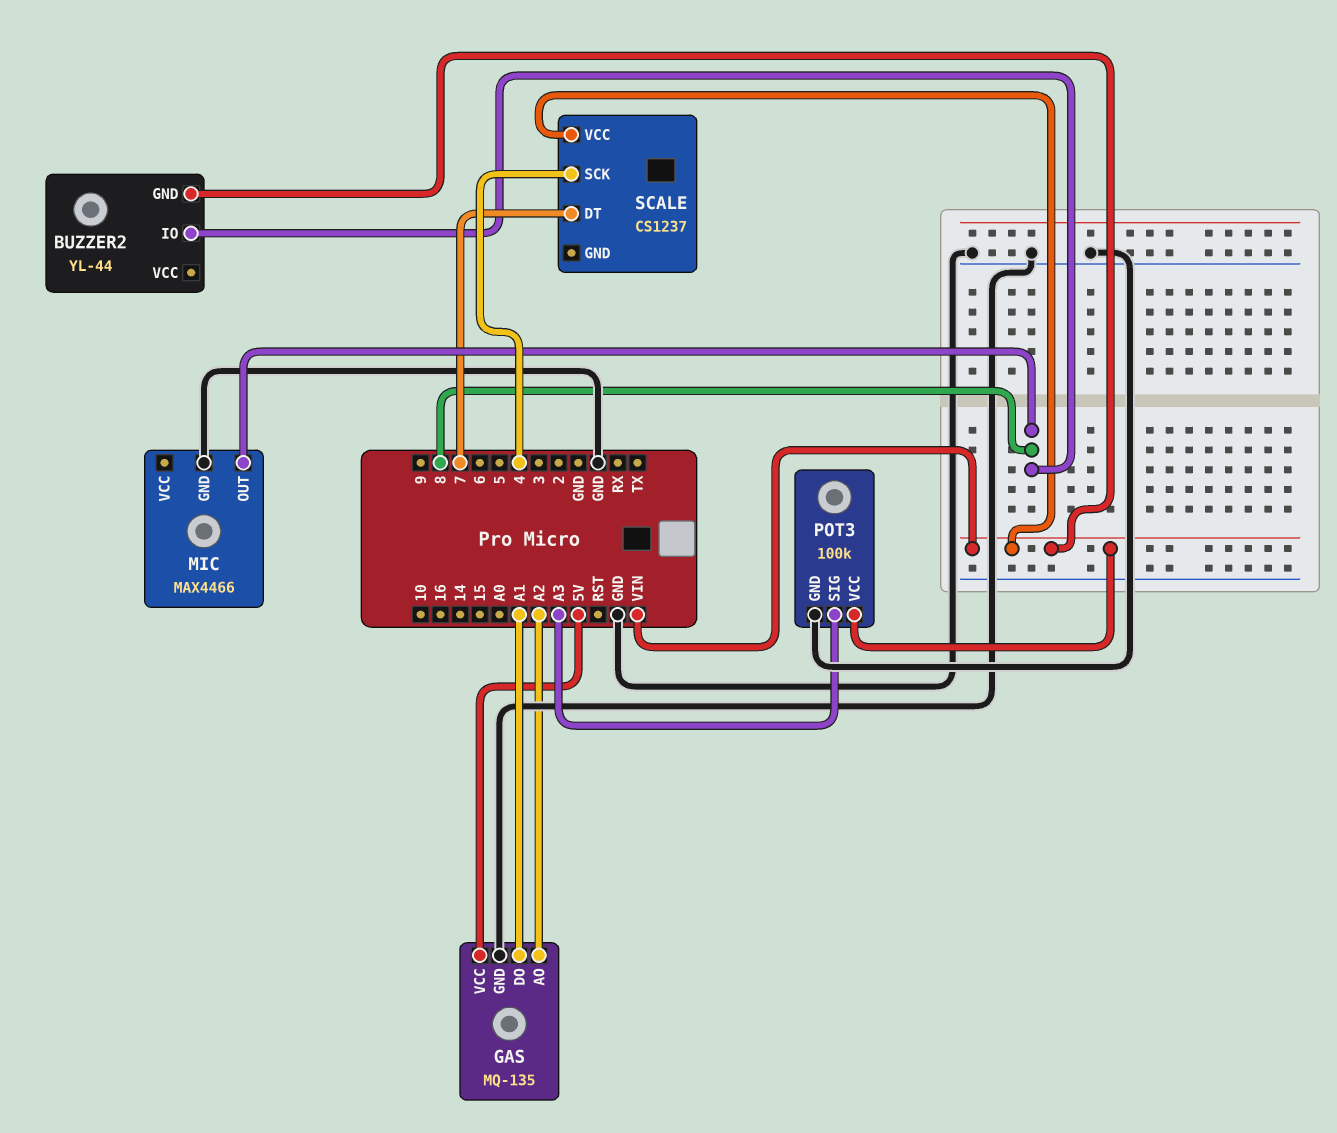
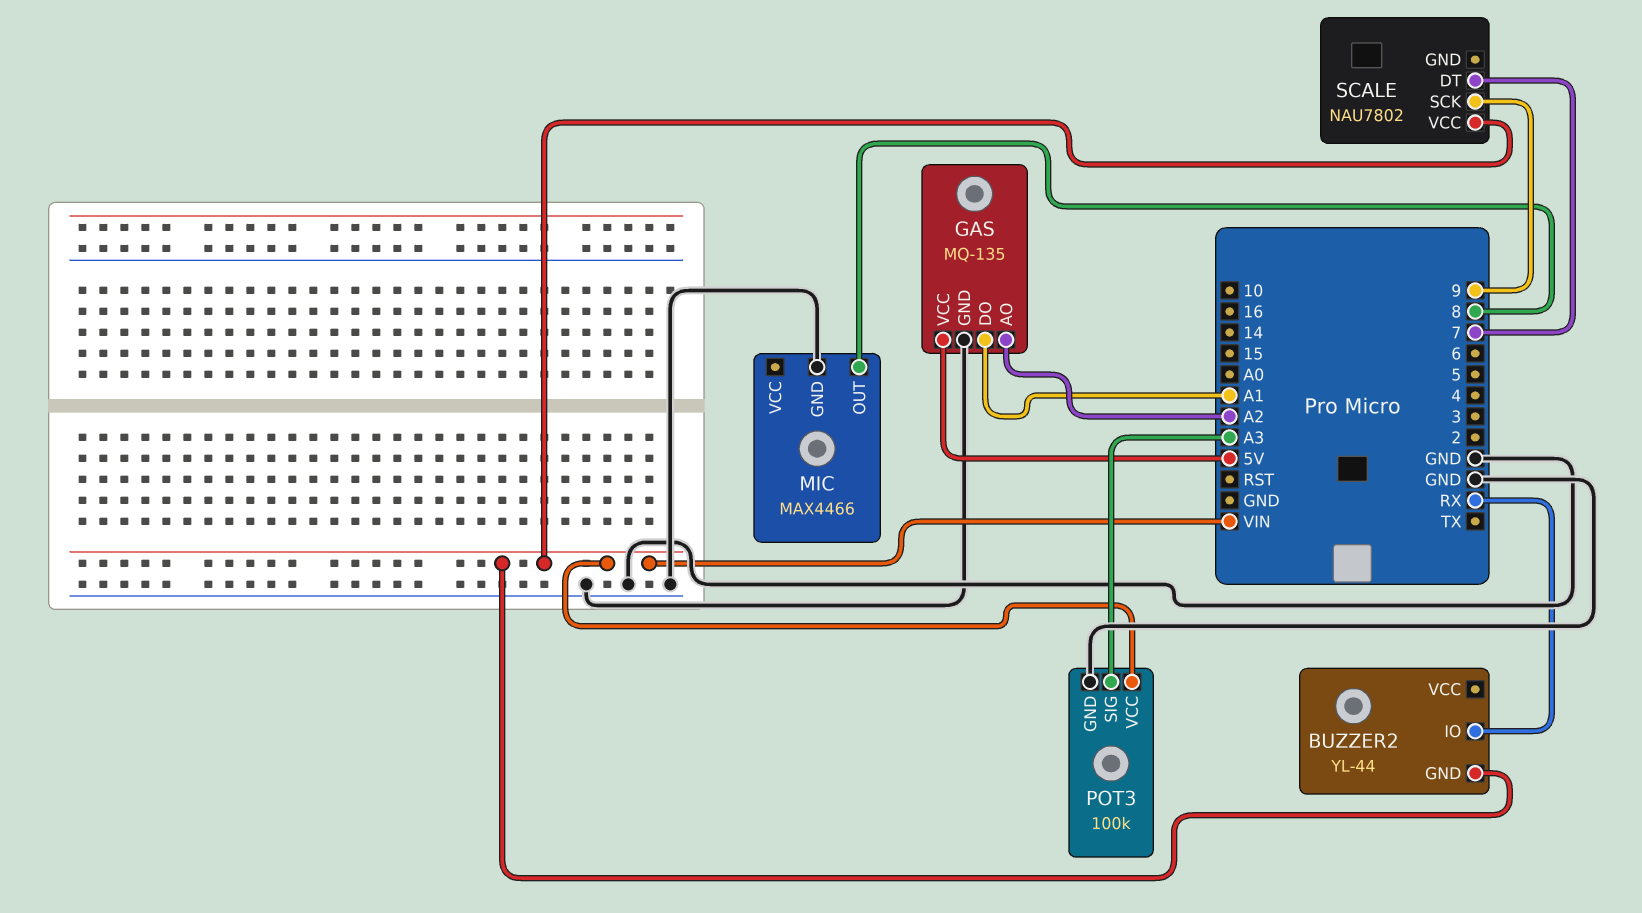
BUZZER2 pin IO: 8 -> RX
SCALE: CS1237 -> NAU7802
SCALE pin SCK: 4 -> 9

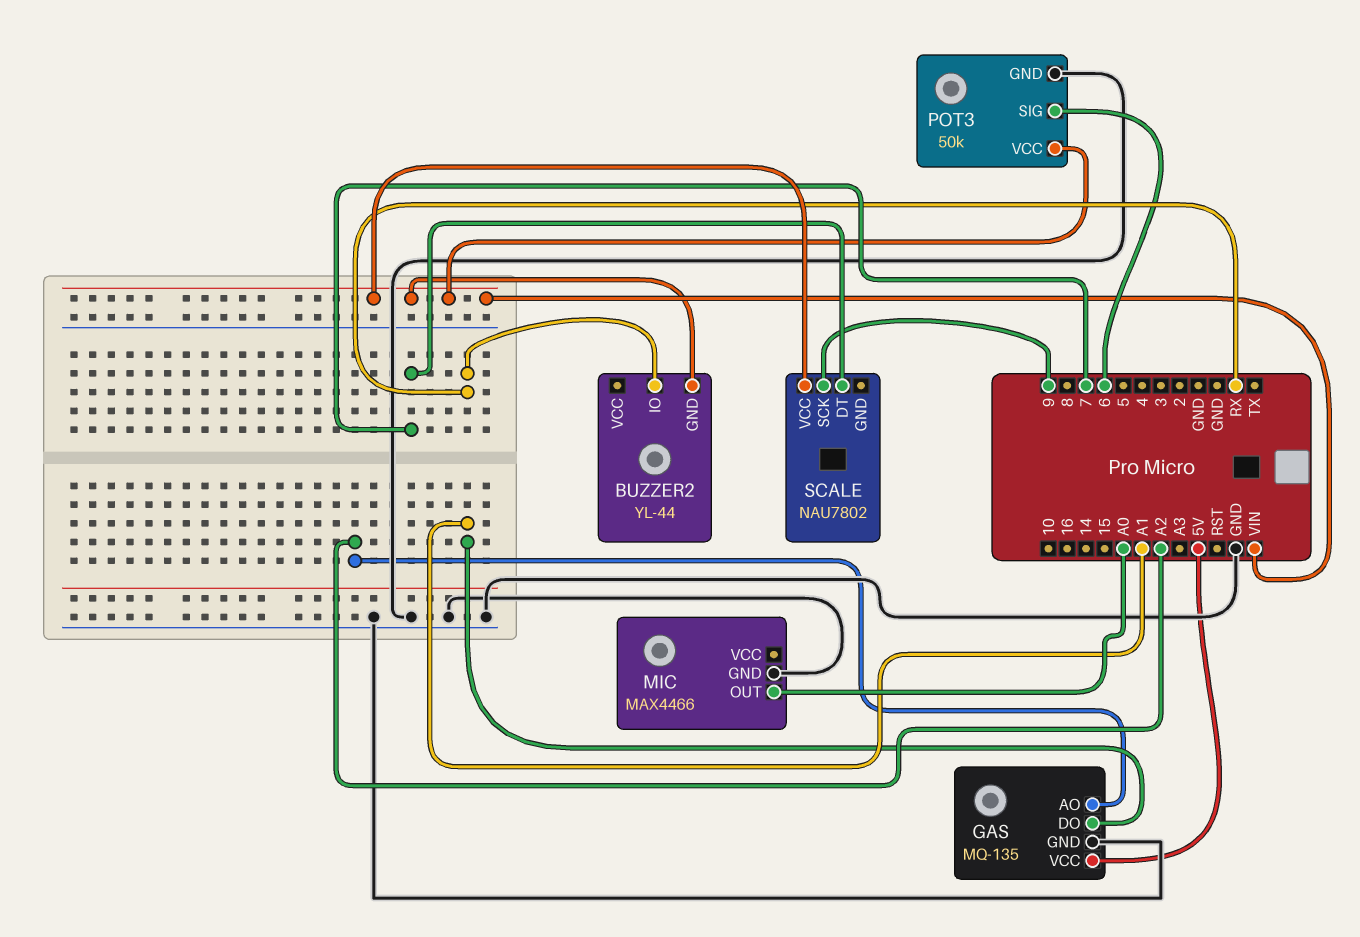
MIC pin OUT: 8 -> A0
POT3: 100k -> 50k
POT3 pin SIG: A3 -> 6

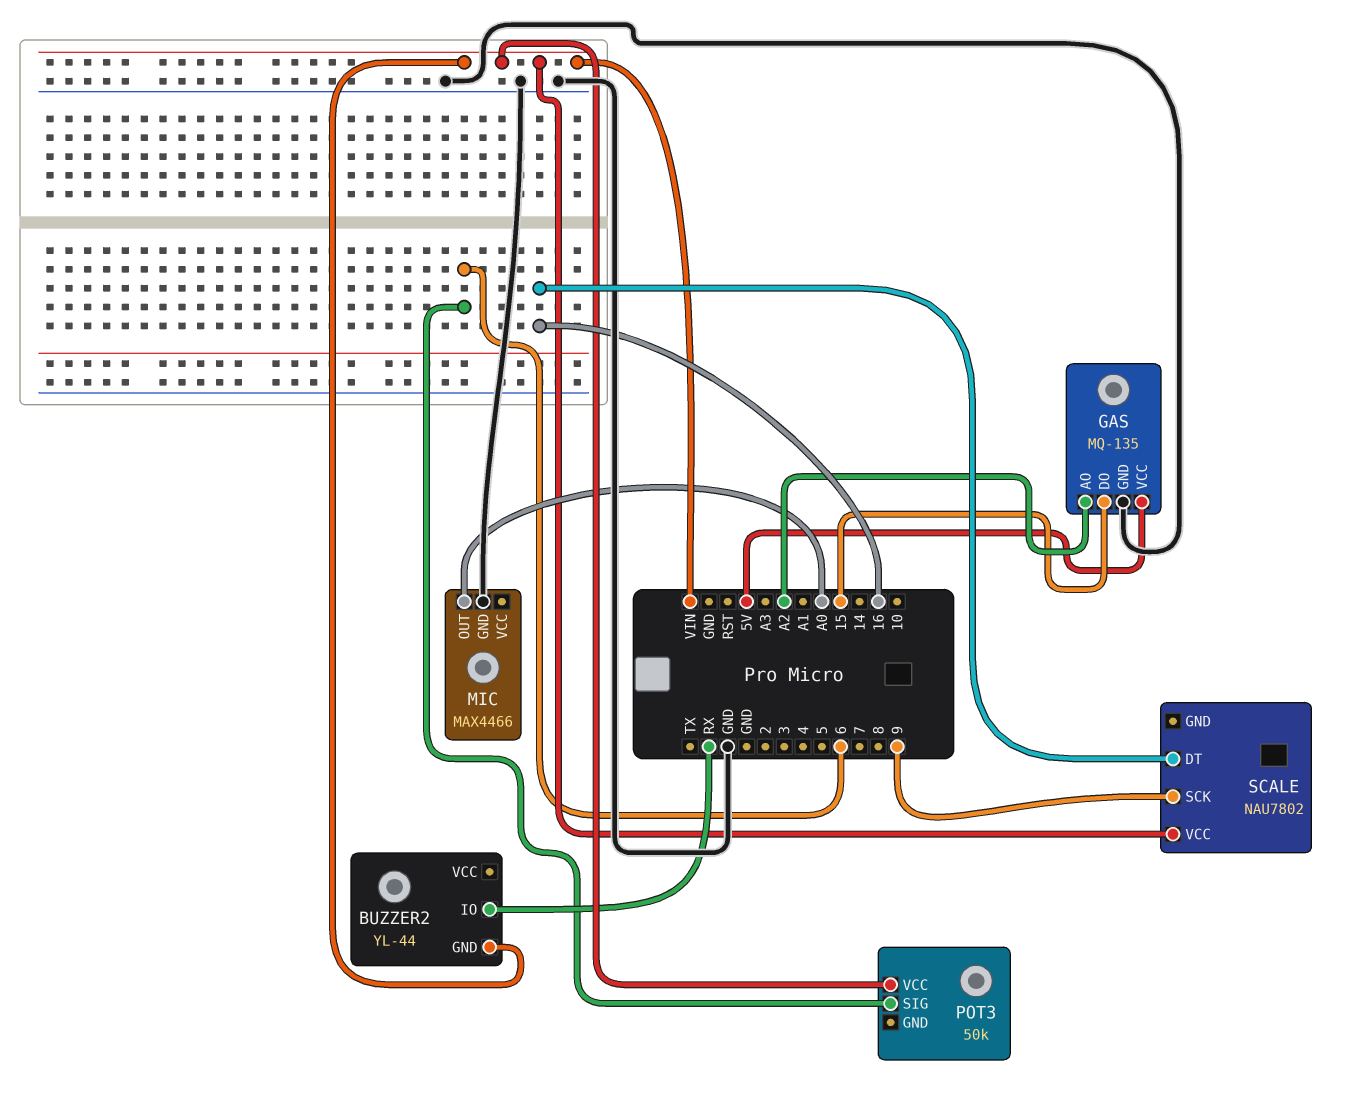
GAS pin DO: A1 -> 15
POT3 pin GND: GND -> none
SCALE pin DT: 7 -> 16

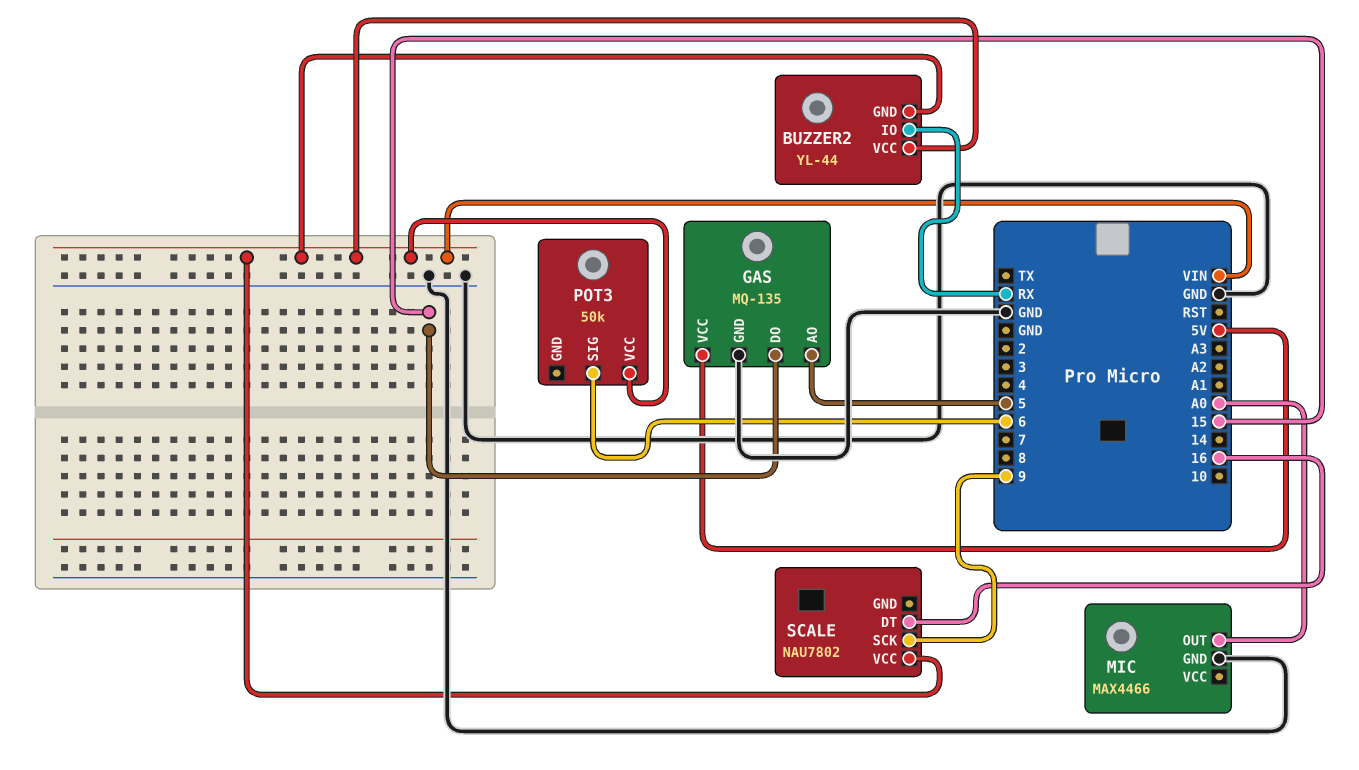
BUZZER2 pin VCC: none -> VIN
GAS pin AO: A2 -> 5

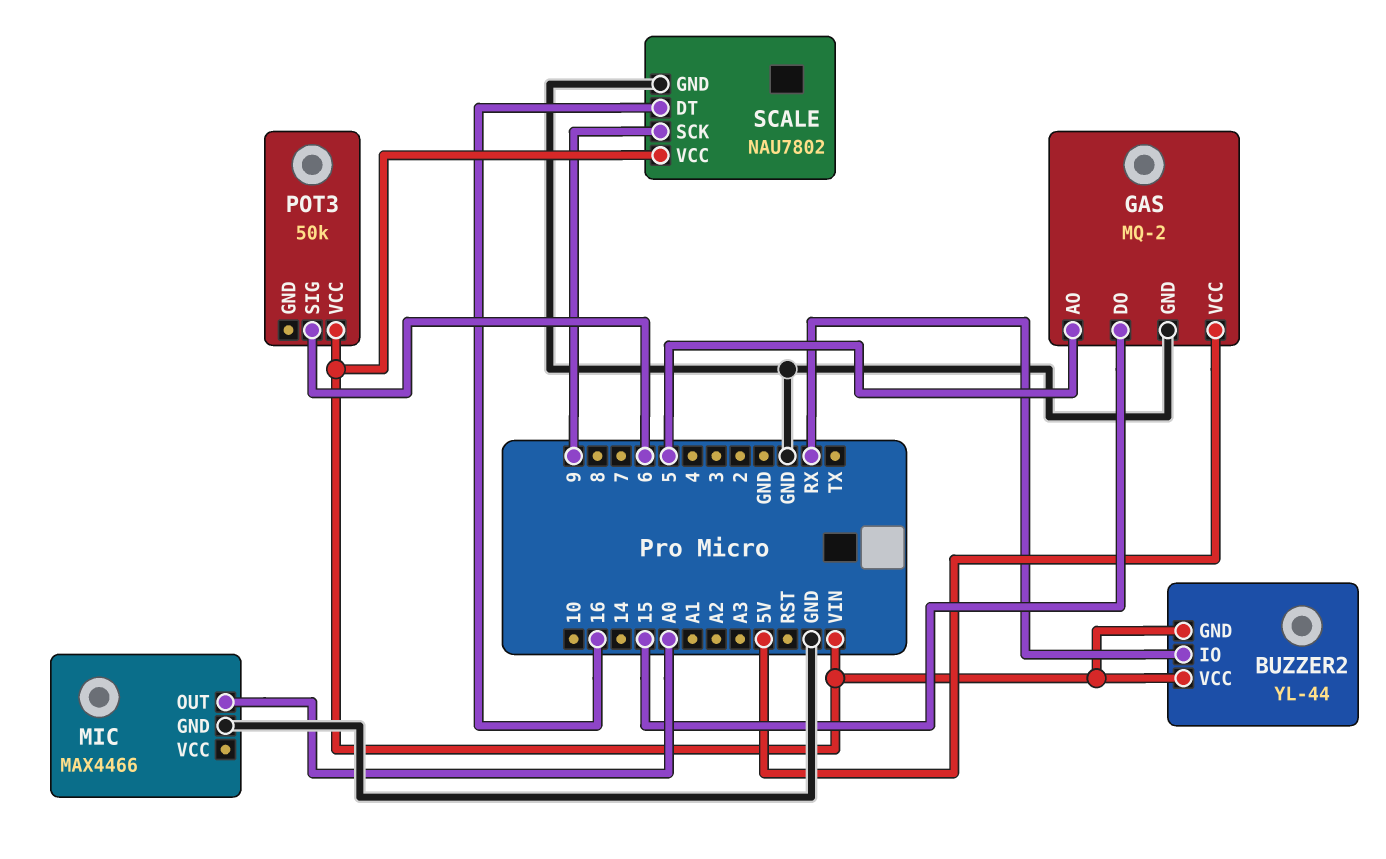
GAS: MQ-135 -> MQ-2
SCALE pin GND: none -> GND

